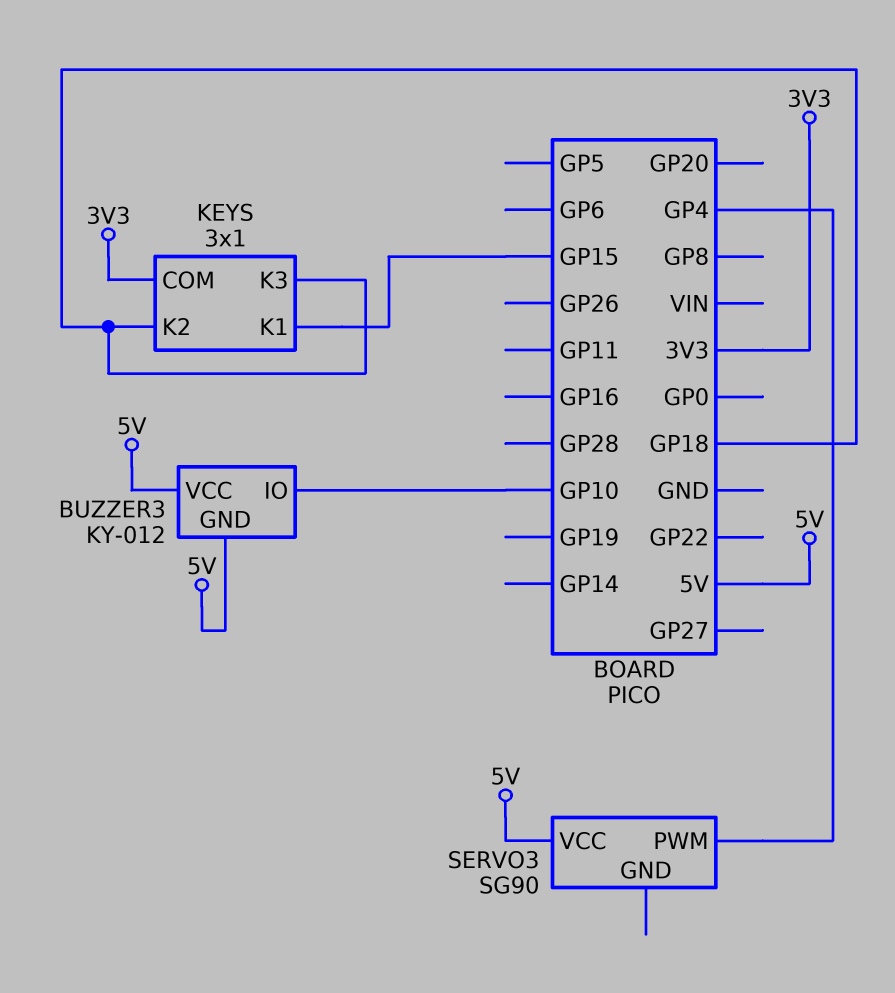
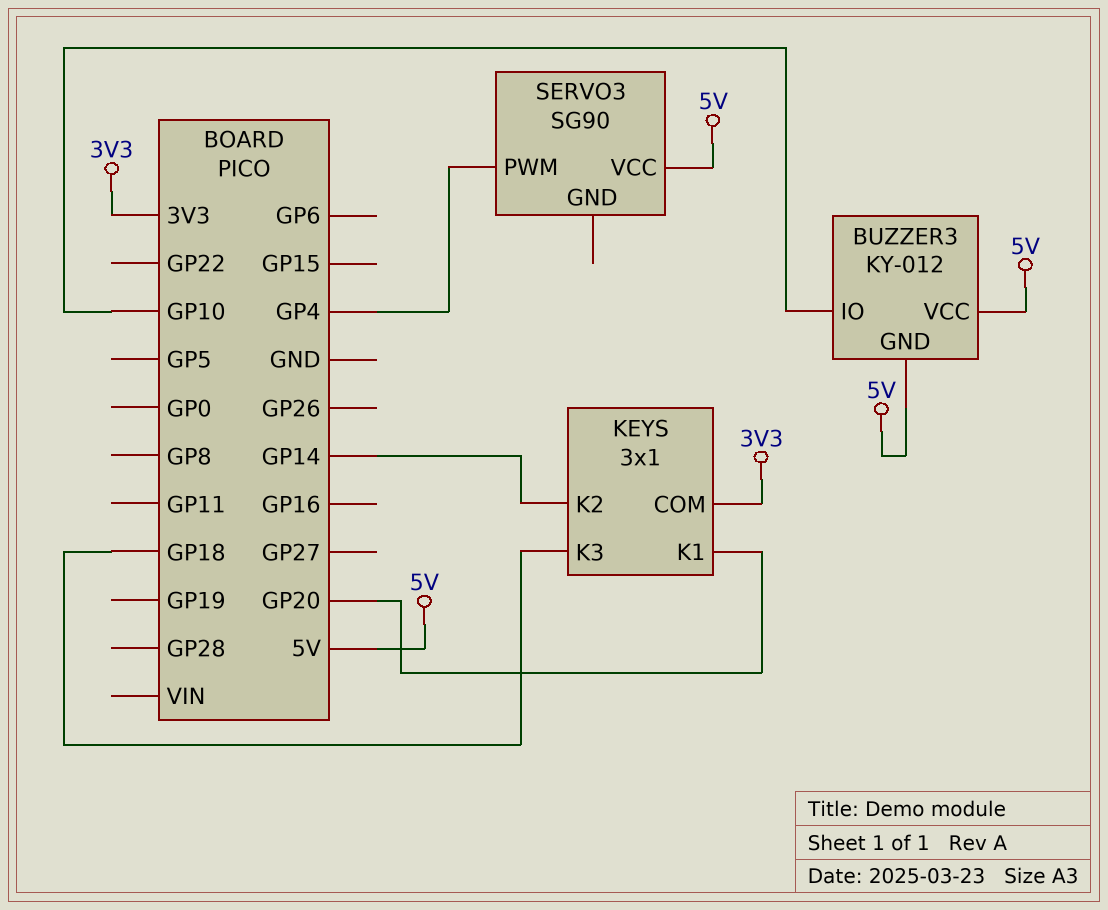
KEYS pin K1: GP15 -> GP20
KEYS pin K2: GP18 -> GP14

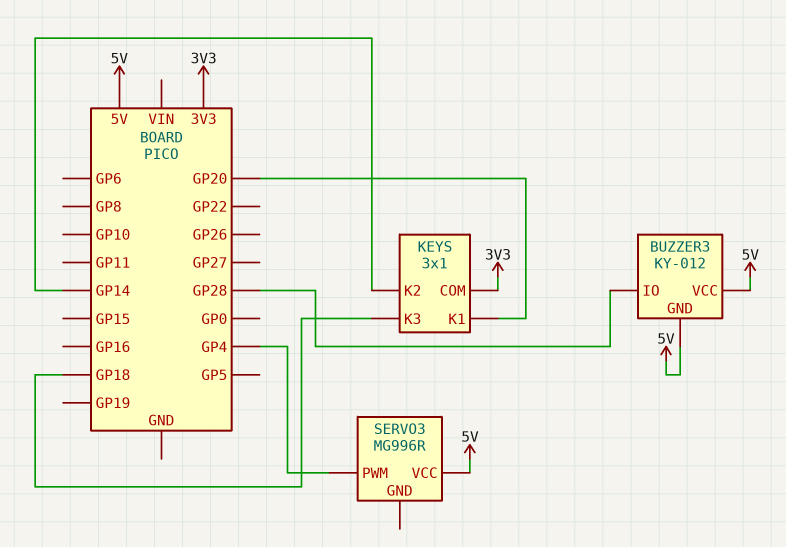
BUZZER3 pin IO: GP10 -> GP28
SERVO3: SG90 -> MG996R

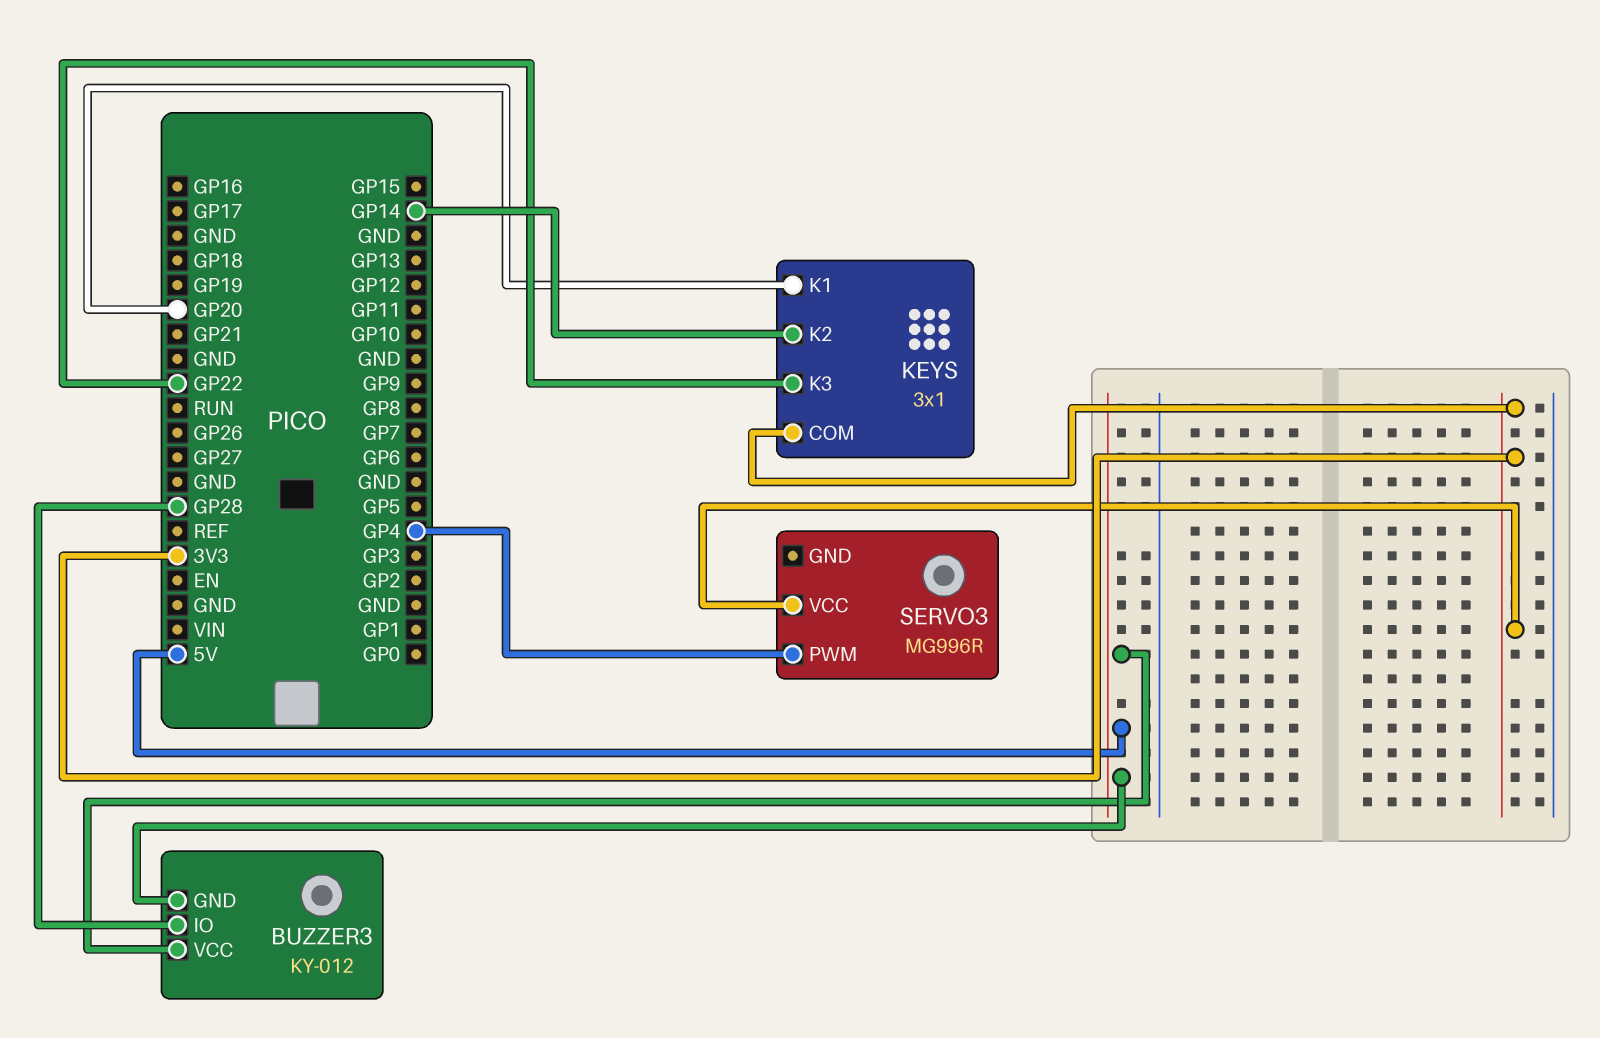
KEYS pin K3: GP18 -> GP22
SERVO3 pin VCC: 5V -> 3V3

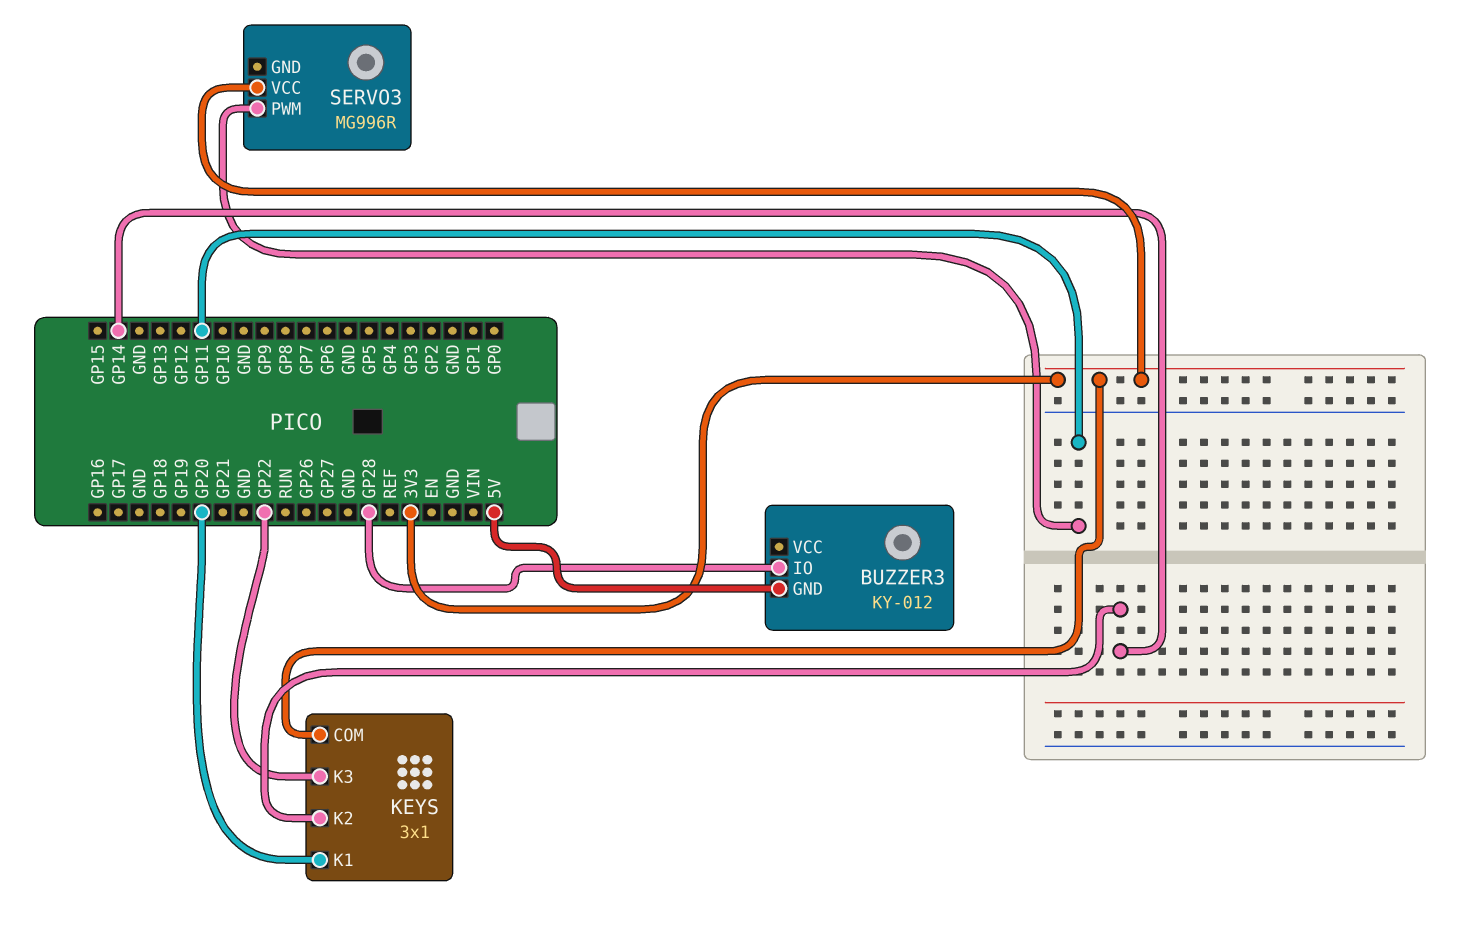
BUZZER3 pin VCC: 5V -> none
SERVO3 pin PWM: GP4 -> GP11

